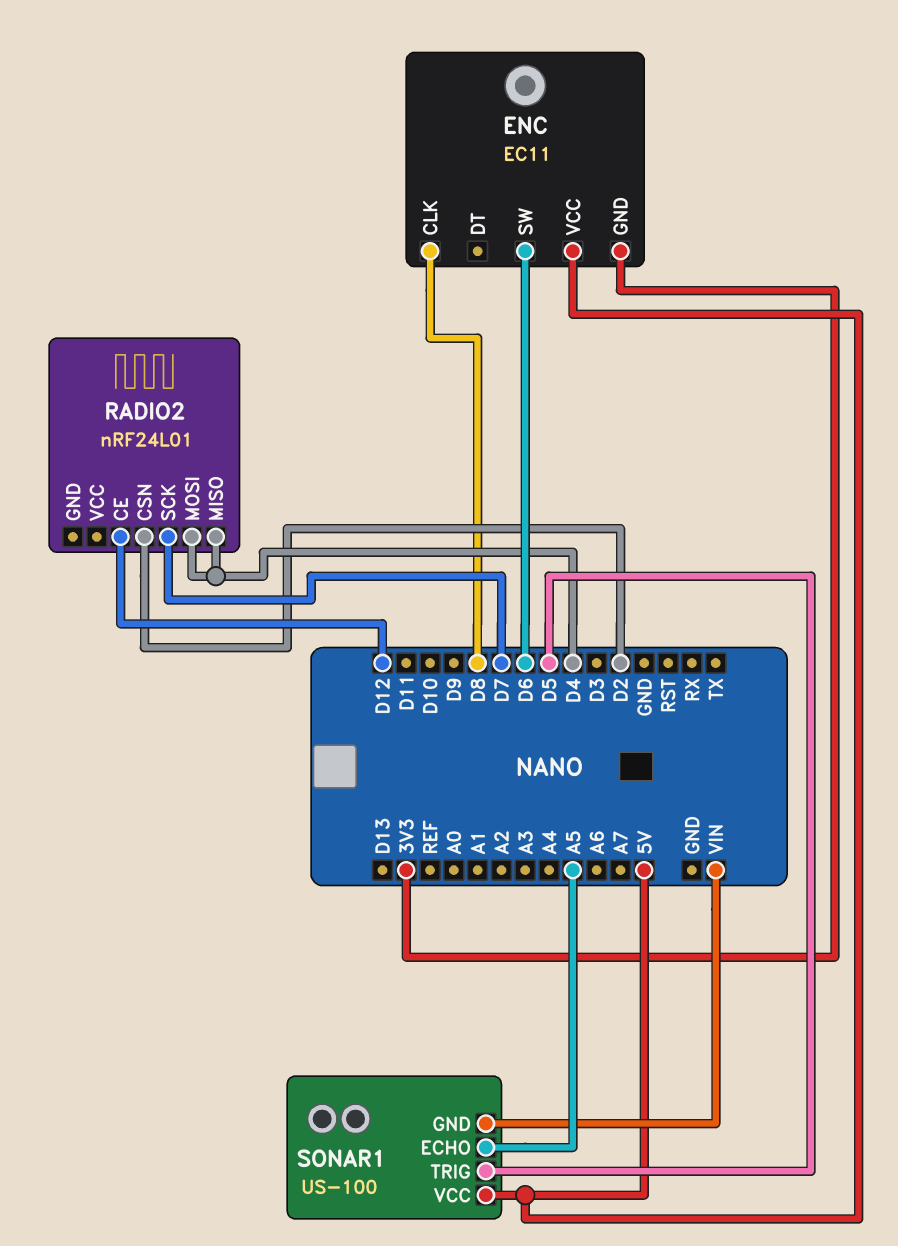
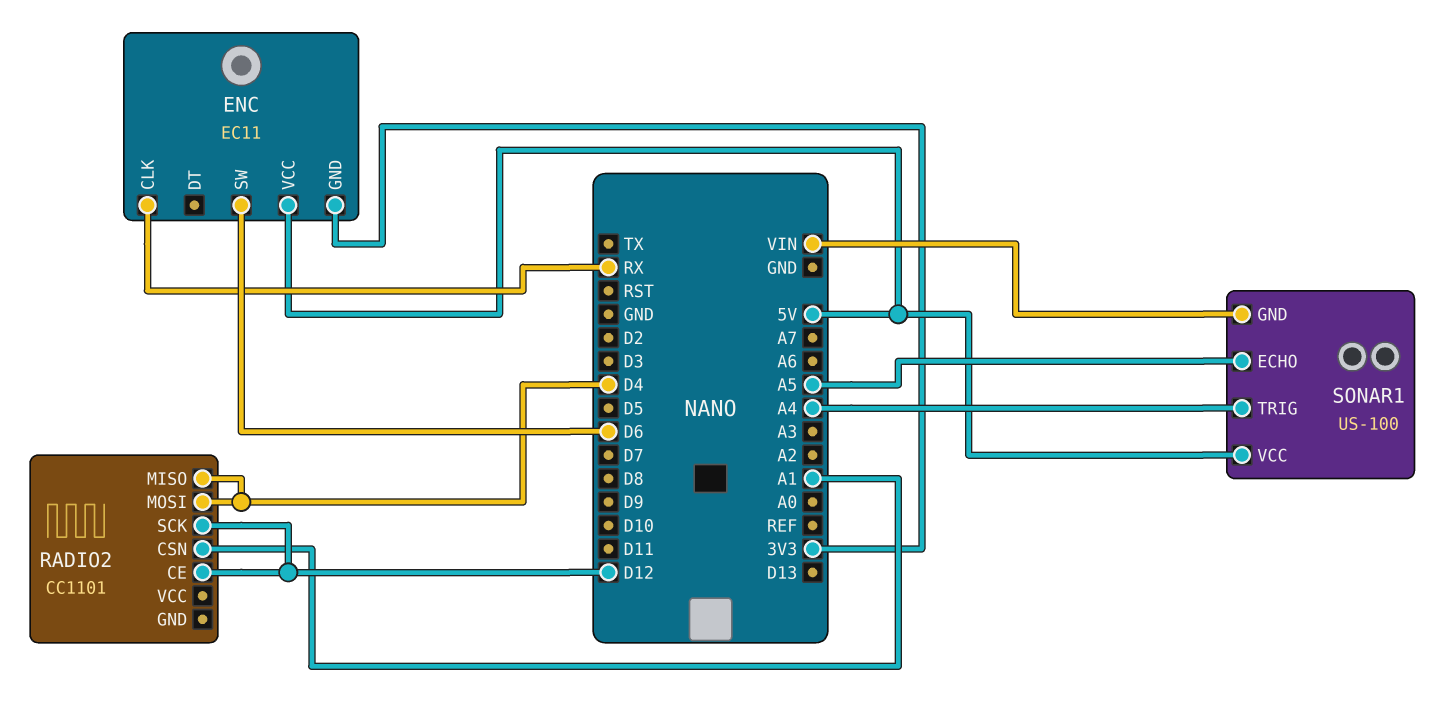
ENC pin CLK: D8 -> RX
RADIO2: nRF24L01 -> CC1101
RADIO2 pin CSN: D2 -> A1
RADIO2 pin SCK: D7 -> D12
SONAR1 pin TRIG: D5 -> A4

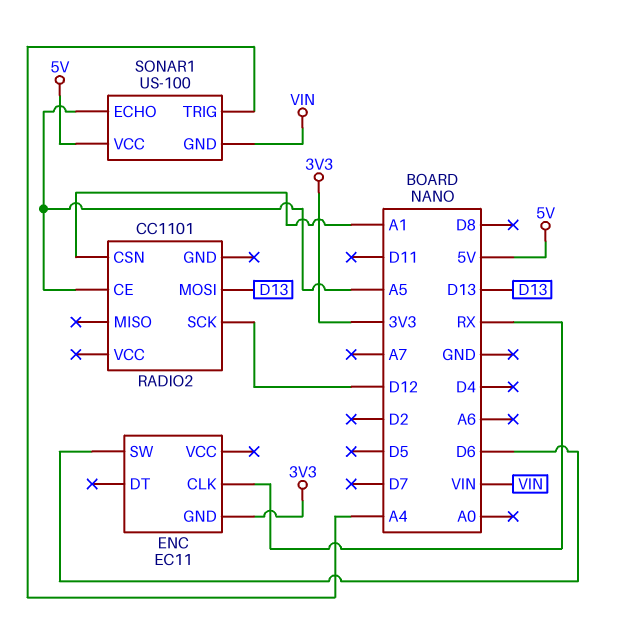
ENC pin VCC: 5V -> none
RADIO2 pin CE: D12 -> A5
RADIO2 pin MISO: D4 -> none
RADIO2 pin MOSI: D4 -> D13

